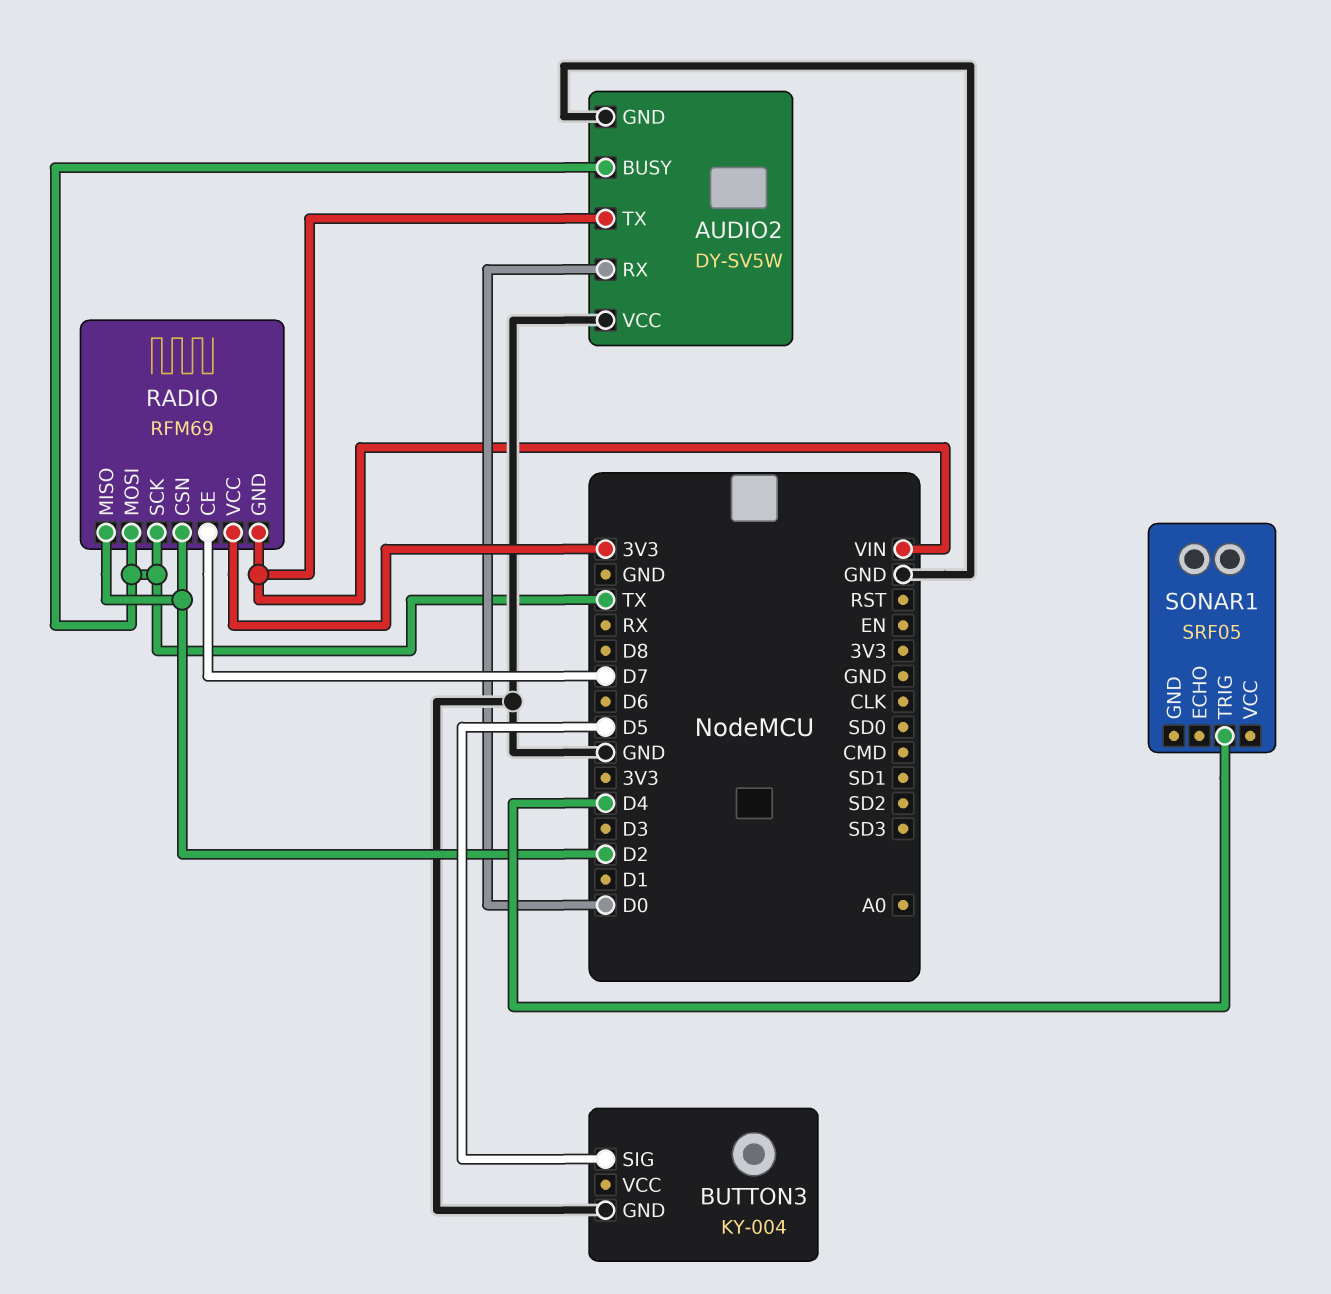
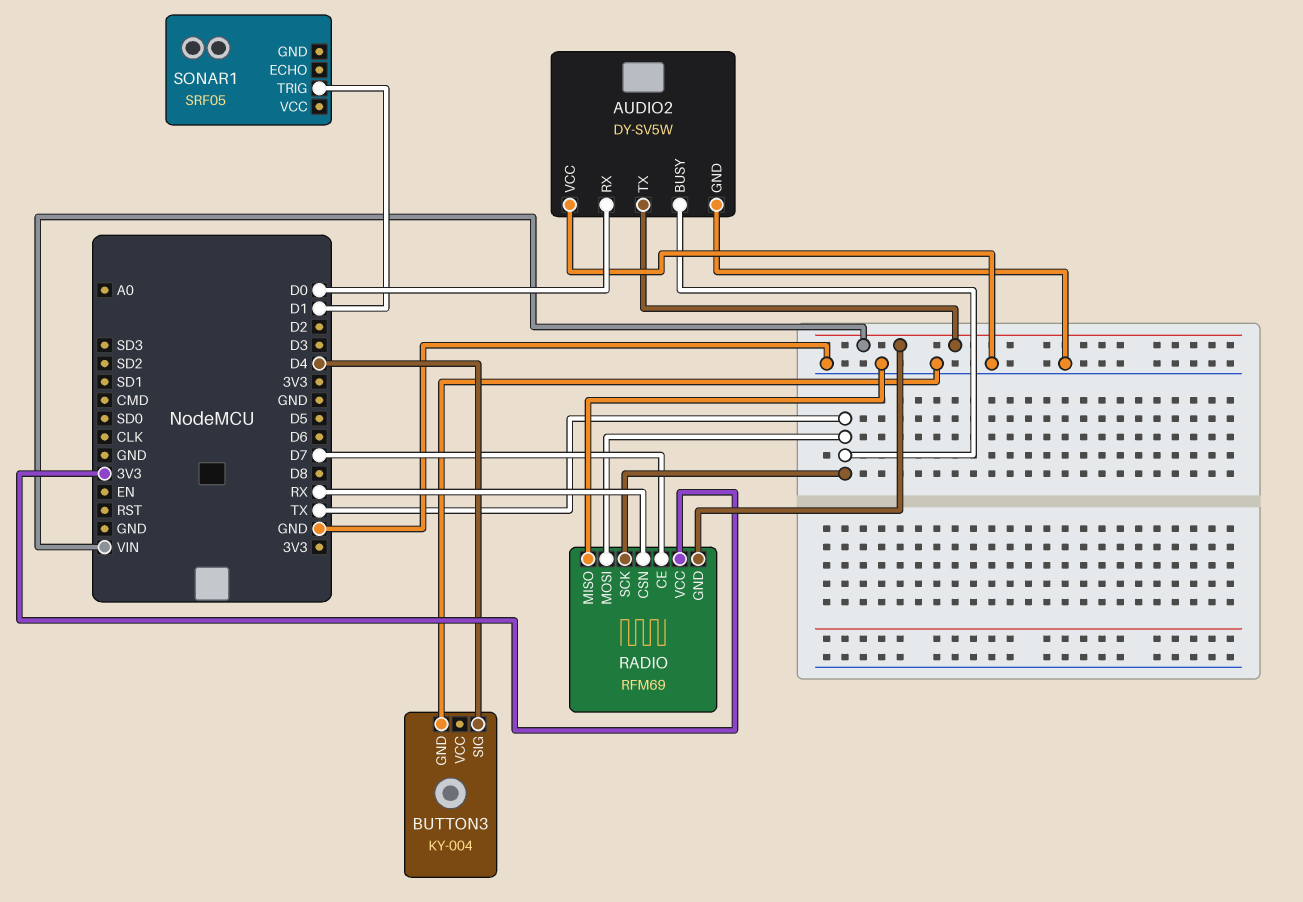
BUTTON3 pin SIG: D5 -> D4
RADIO pin CSN: D2 -> RX
RADIO pin MISO: D2 -> GND
SONAR1 pin TRIG: D4 -> D1

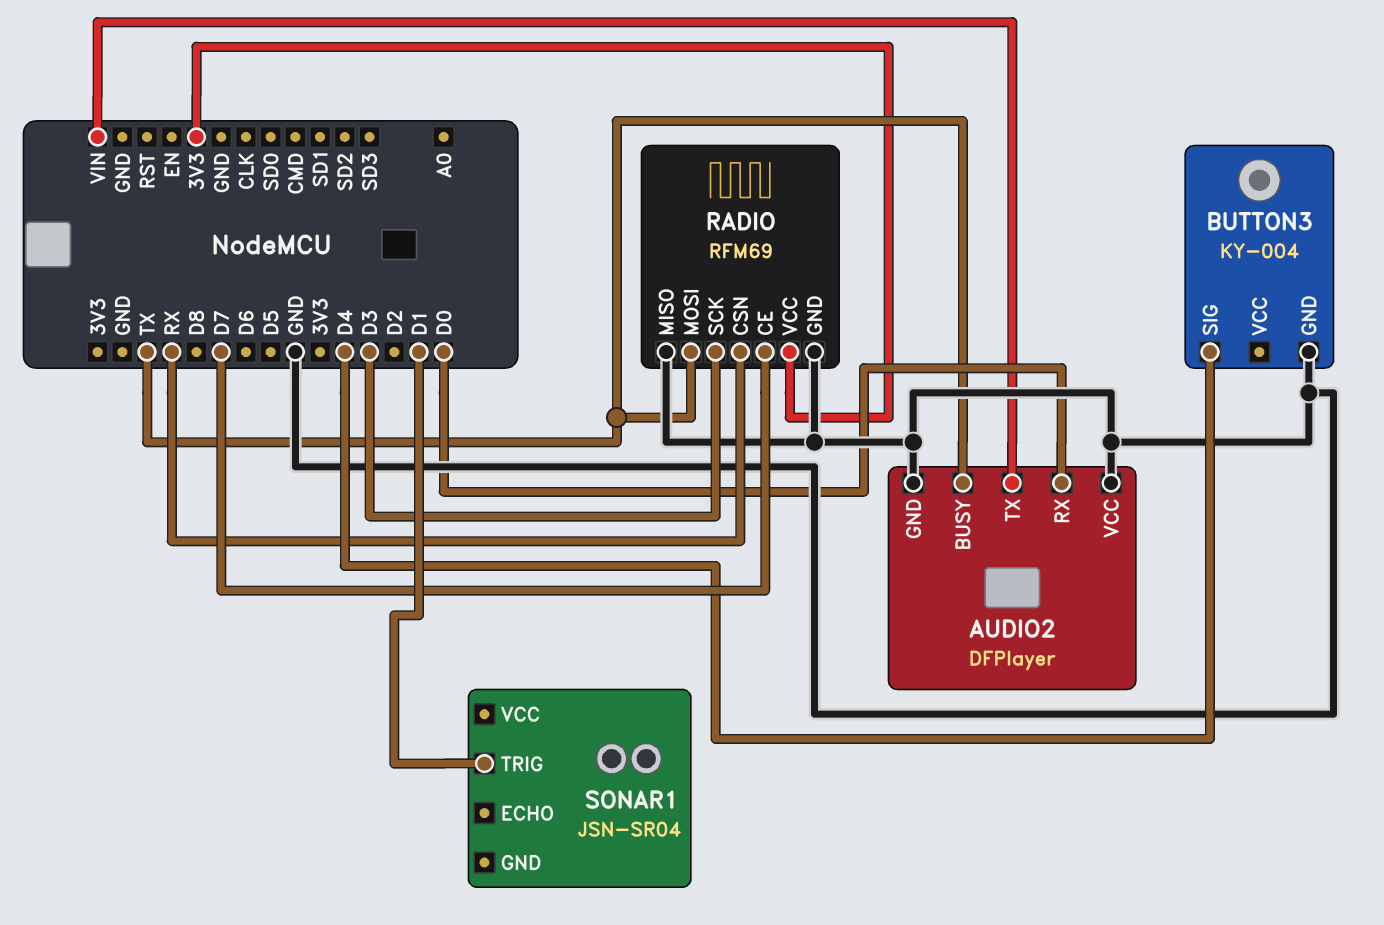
AUDIO2: DY-SV5W -> DFPlayer
RADIO pin GND: VIN -> GND
RADIO pin SCK: TX -> D3
SONAR1: SRF05 -> JSN-SR04

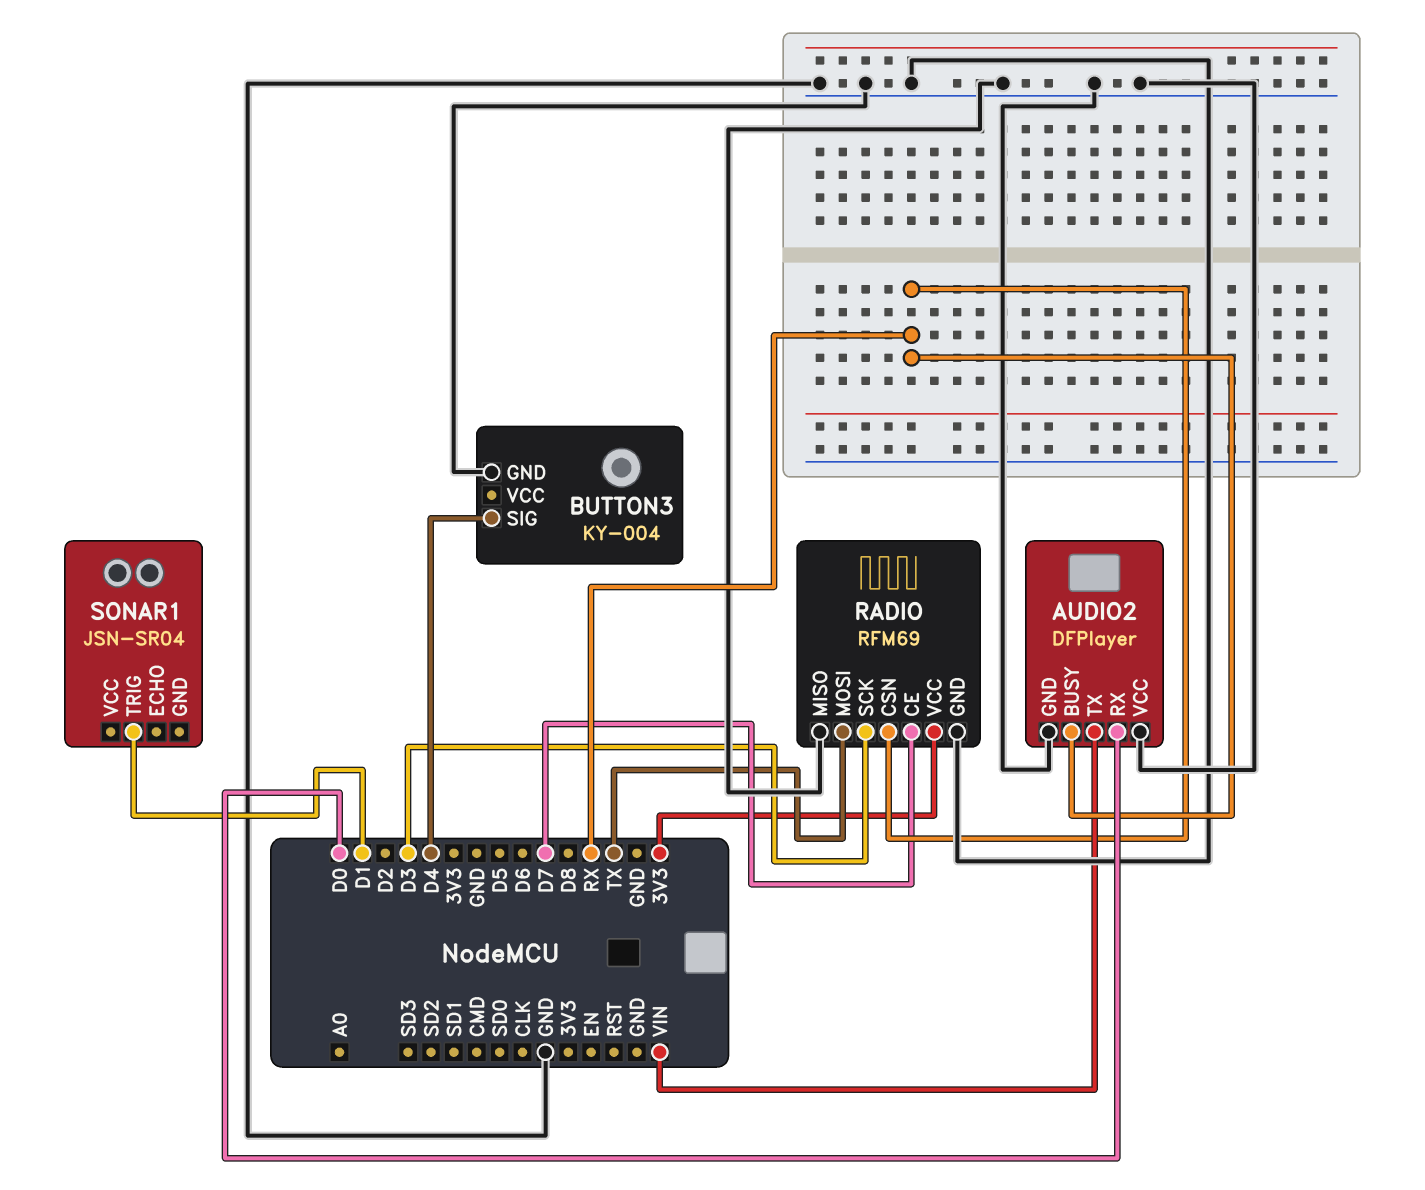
AUDIO2 pin BUSY: TX -> RX

